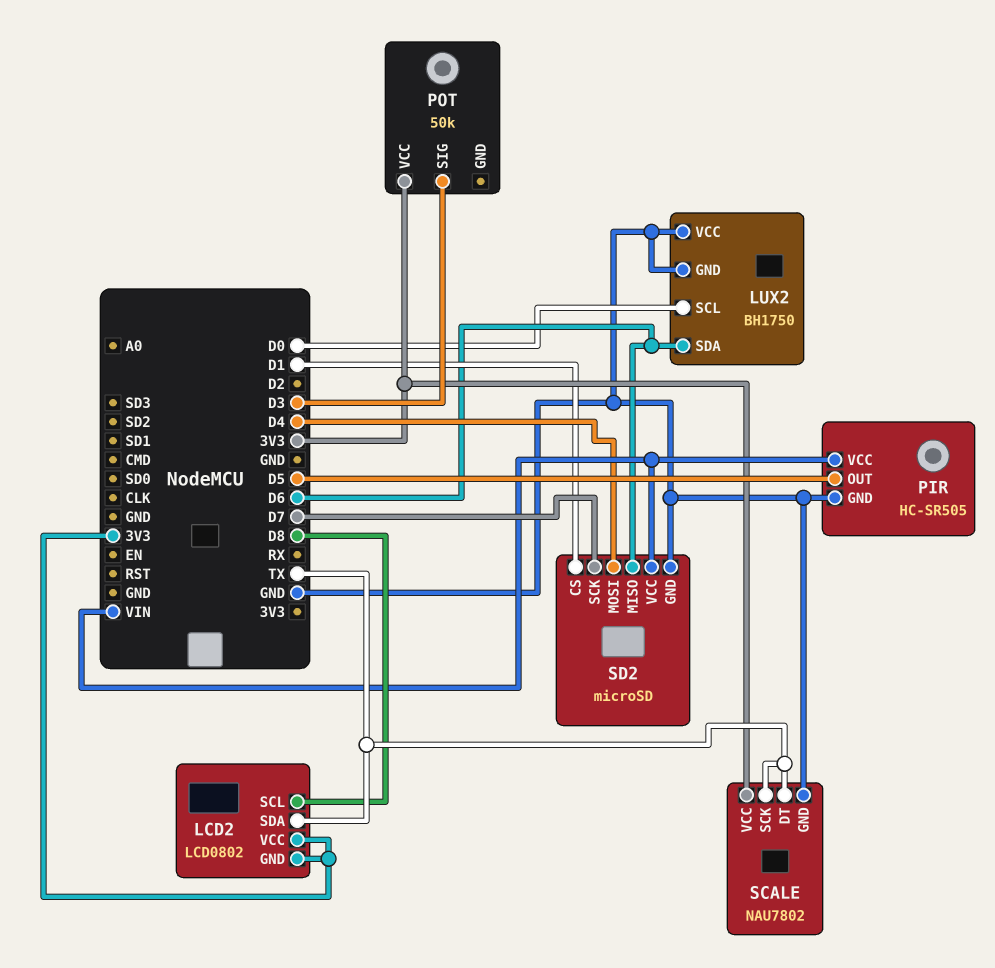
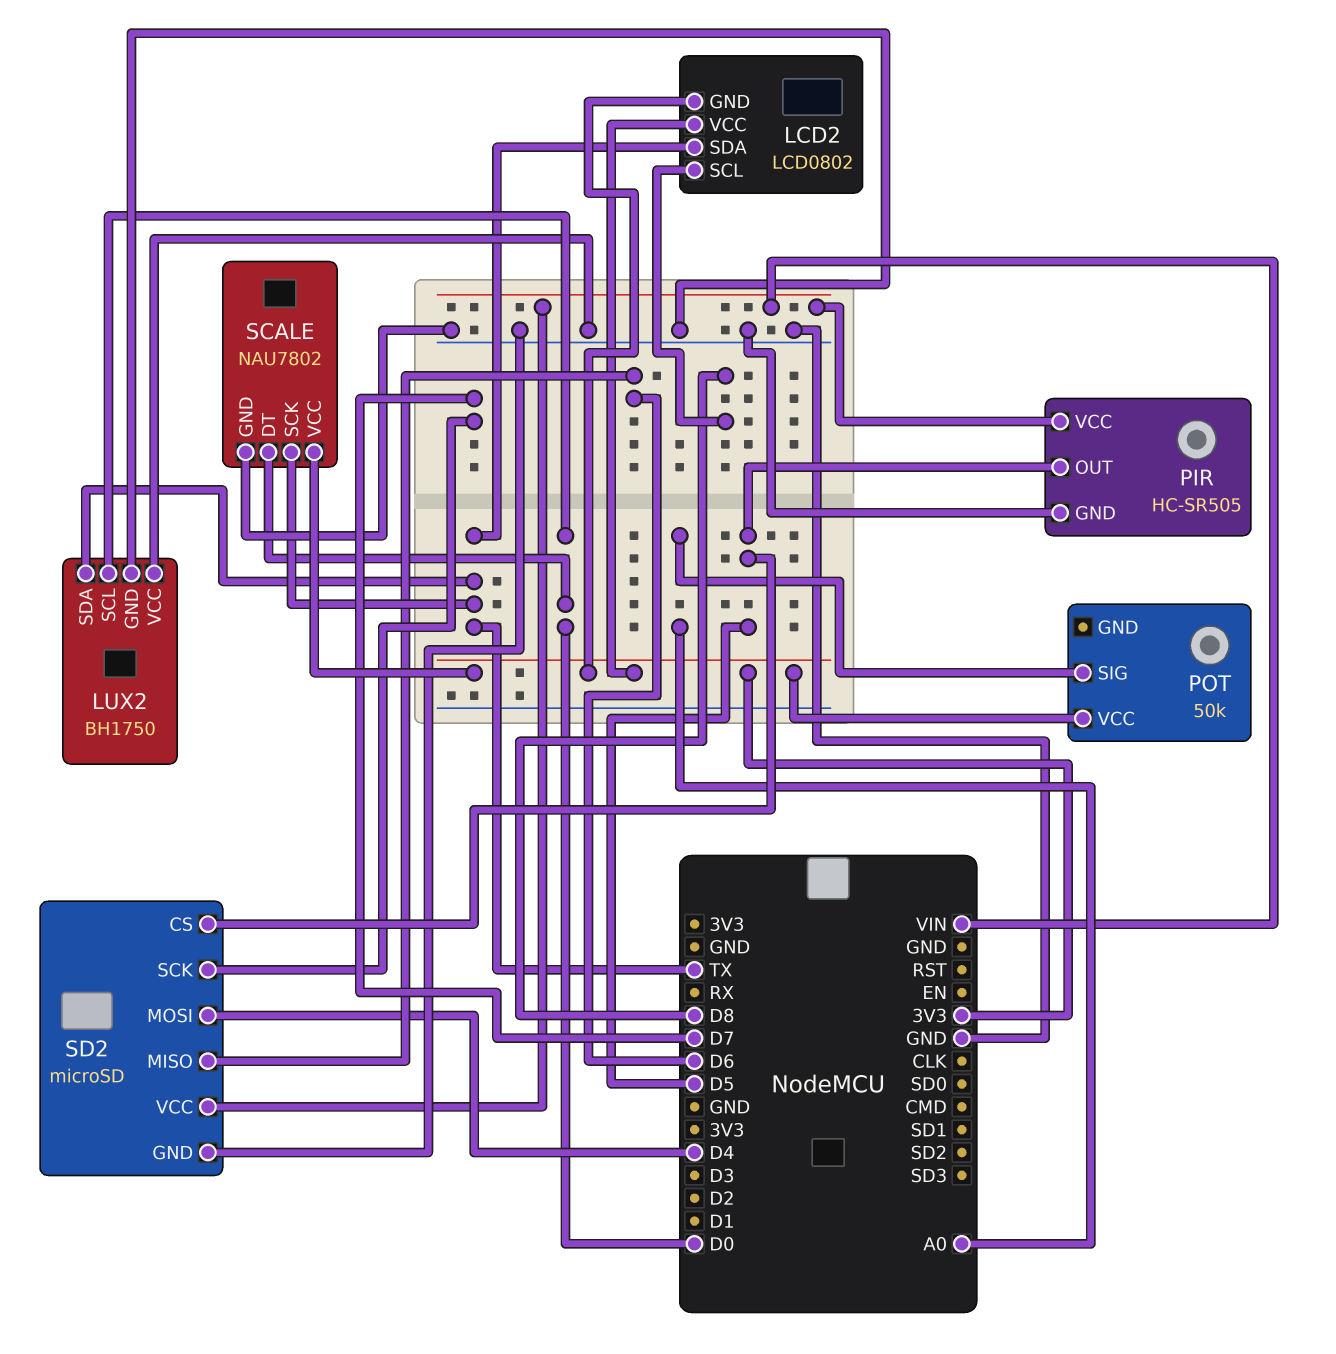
LUX2 pin SDA: D6 -> TX
POT pin SIG: D3 -> A0
SCALE pin DT: TX -> D0
SD2 pin CS: D1 -> D5

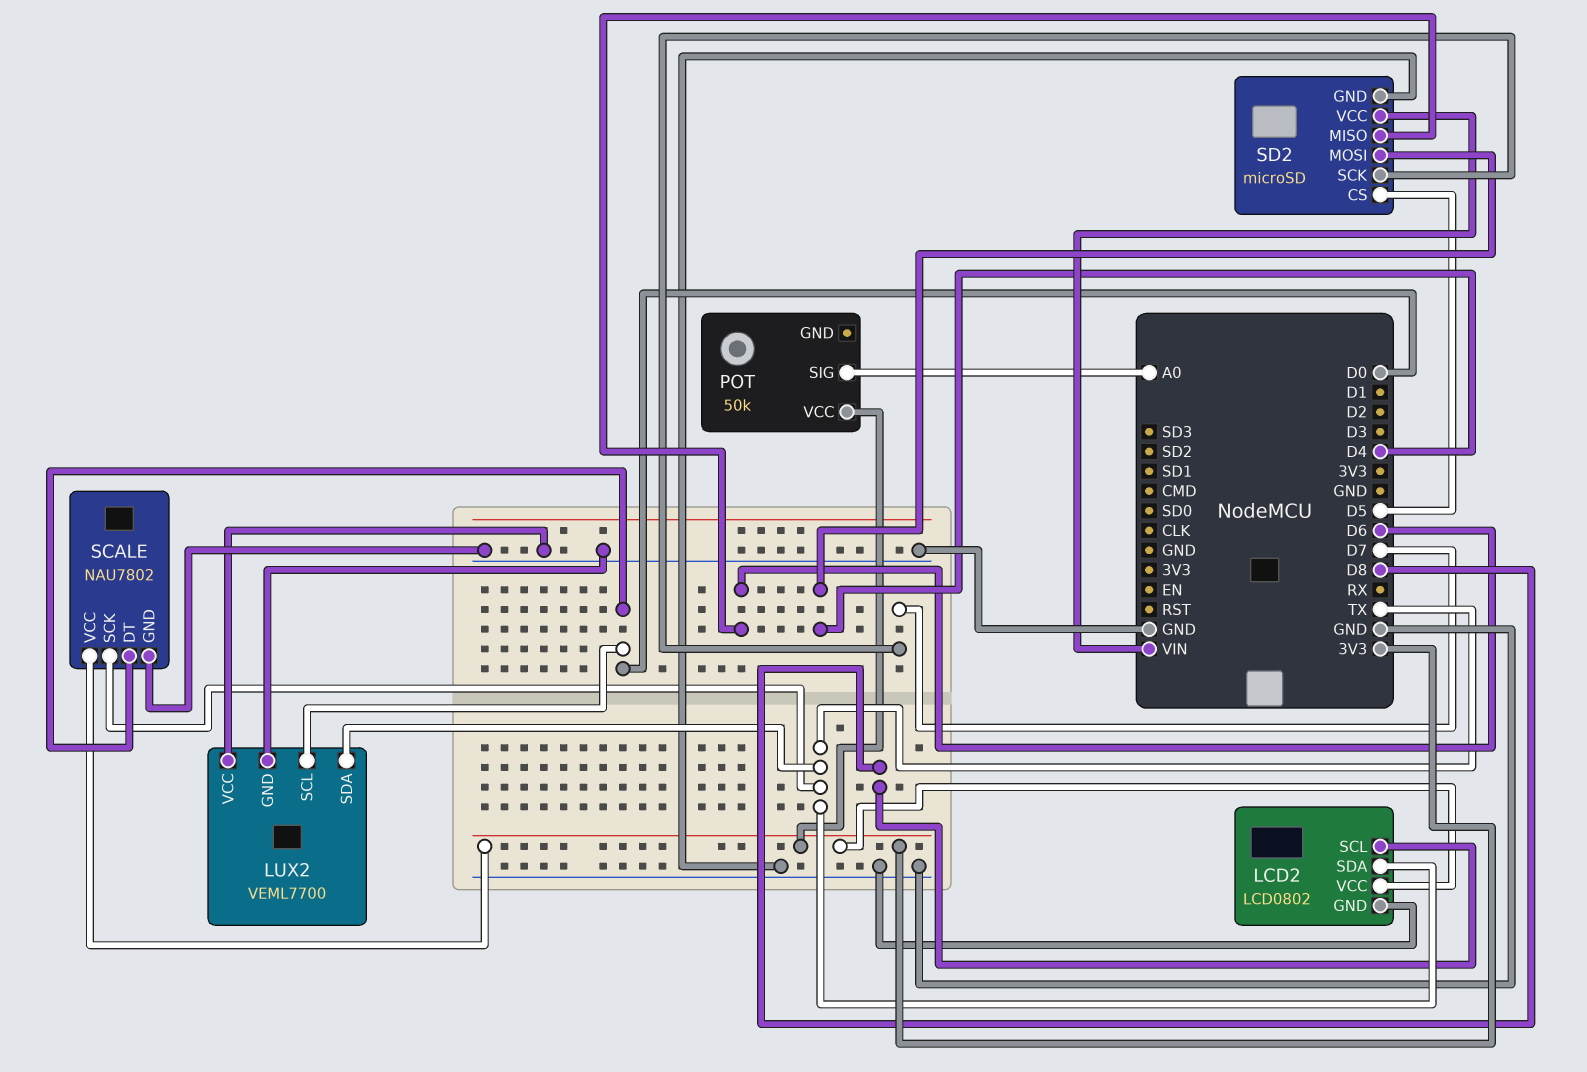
LCD2 pin GND: 3V3 -> GND
LUX2: BH1750 -> VEML7700
PIR: HC-SR505 -> none
PIR pin GND: GND -> none
PIR pin OUT: D5 -> none
PIR pin VCC: VIN -> none

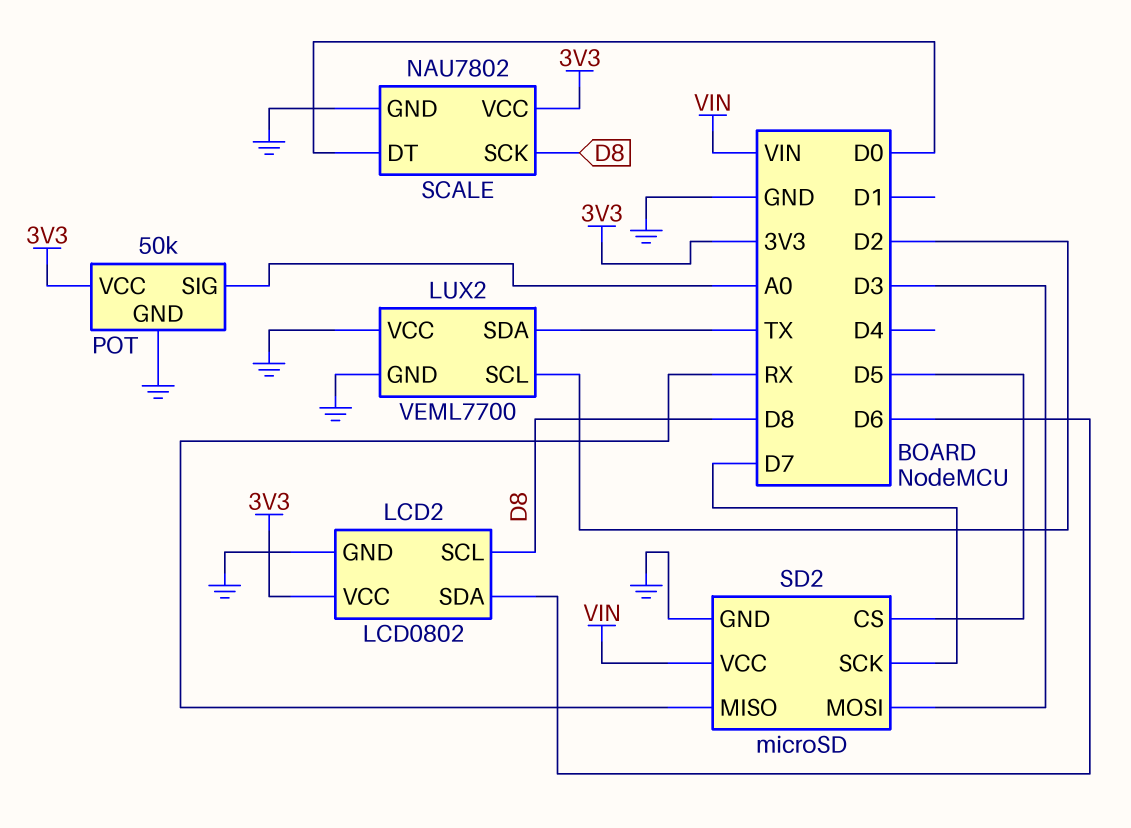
LCD2 pin SDA: TX -> D6
LUX2 pin SCL: D0 -> D2
POT pin GND: none -> GND
SCALE pin SCK: TX -> D8
SD2 pin MISO: D6 -> RX
SD2 pin MOSI: D4 -> D3

